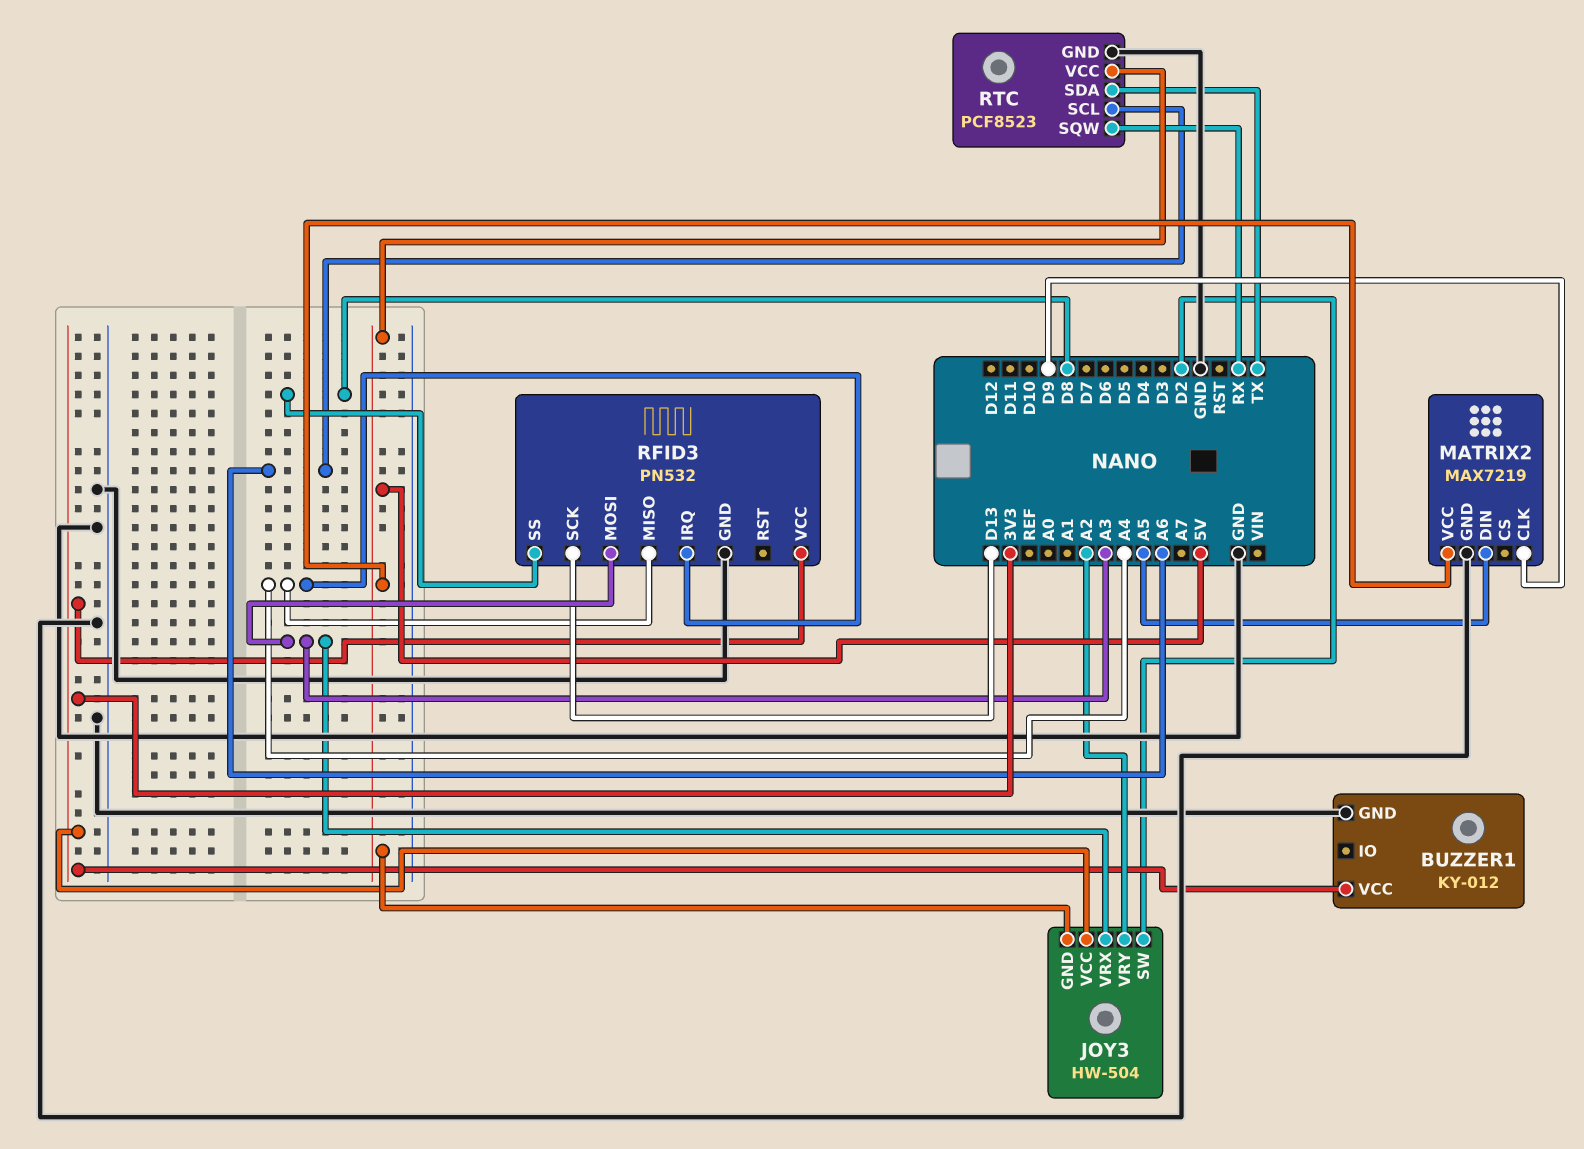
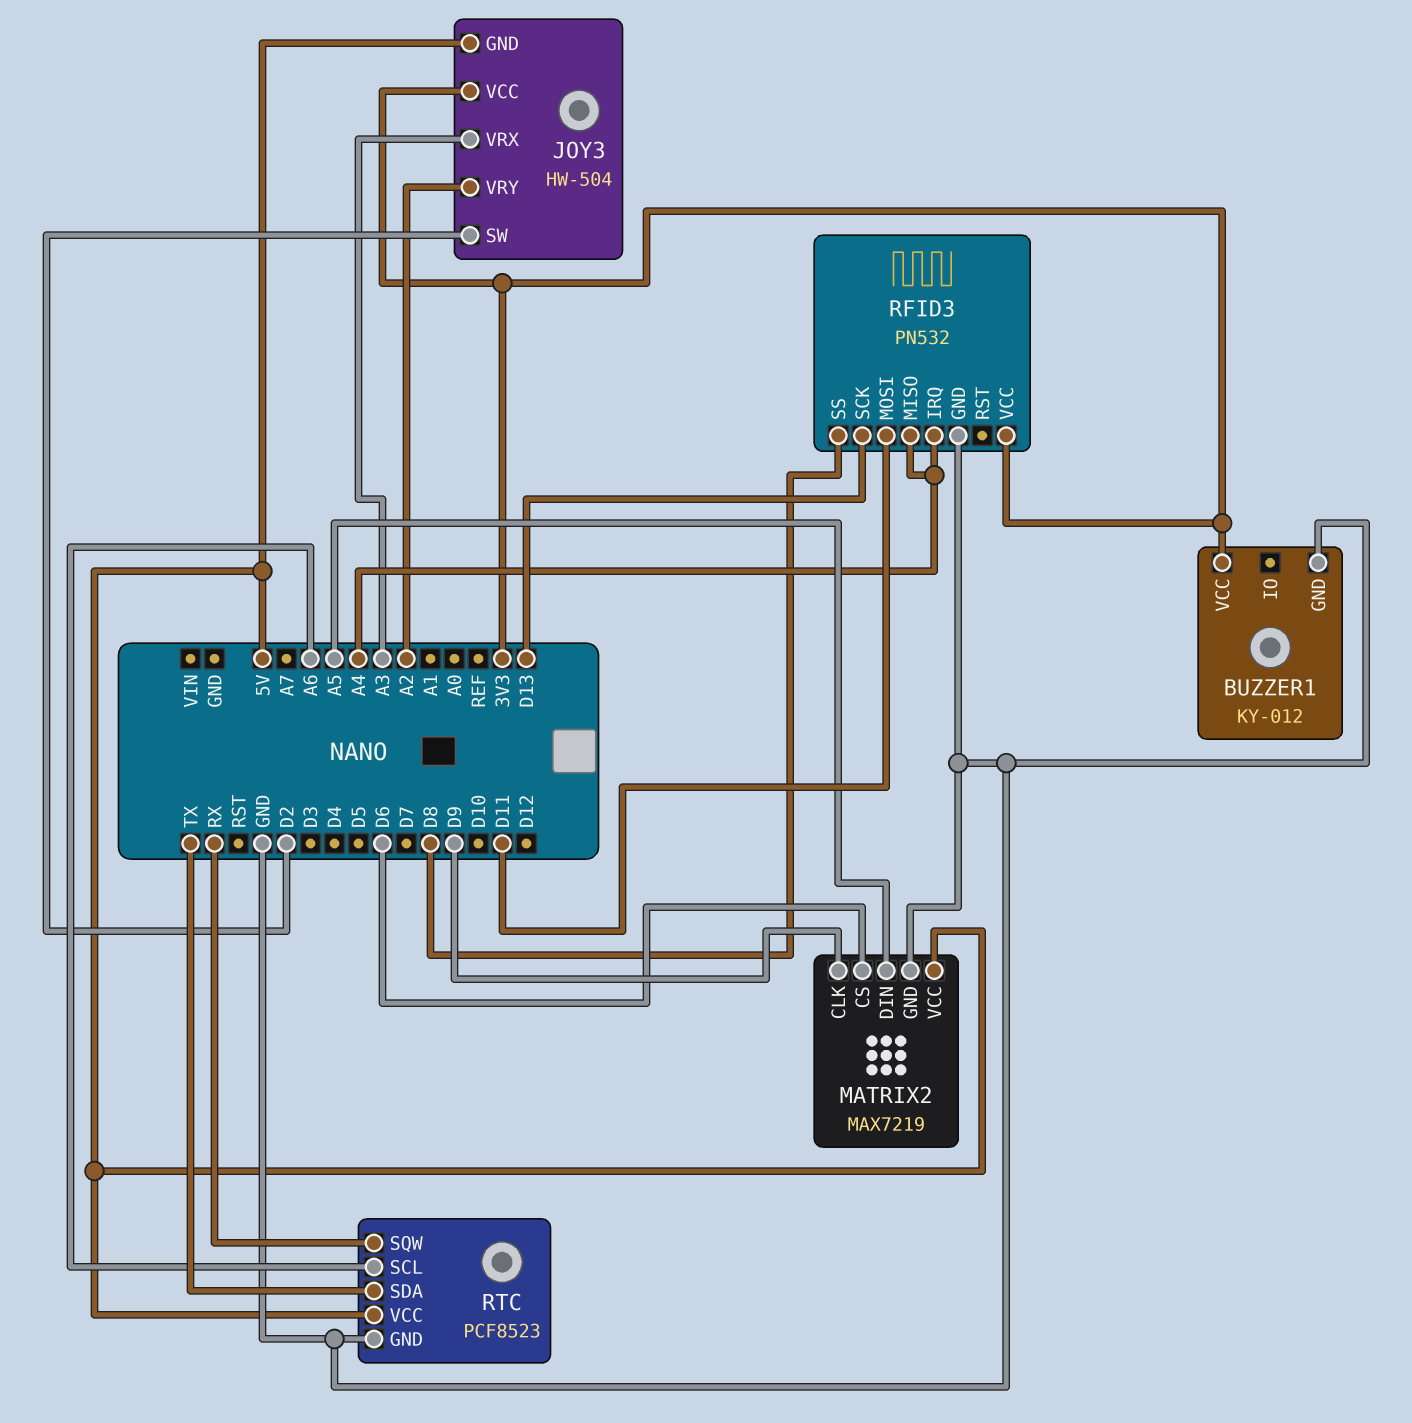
MATRIX2 pin CS: none -> D6
RFID3 pin MOSI: A3 -> D11

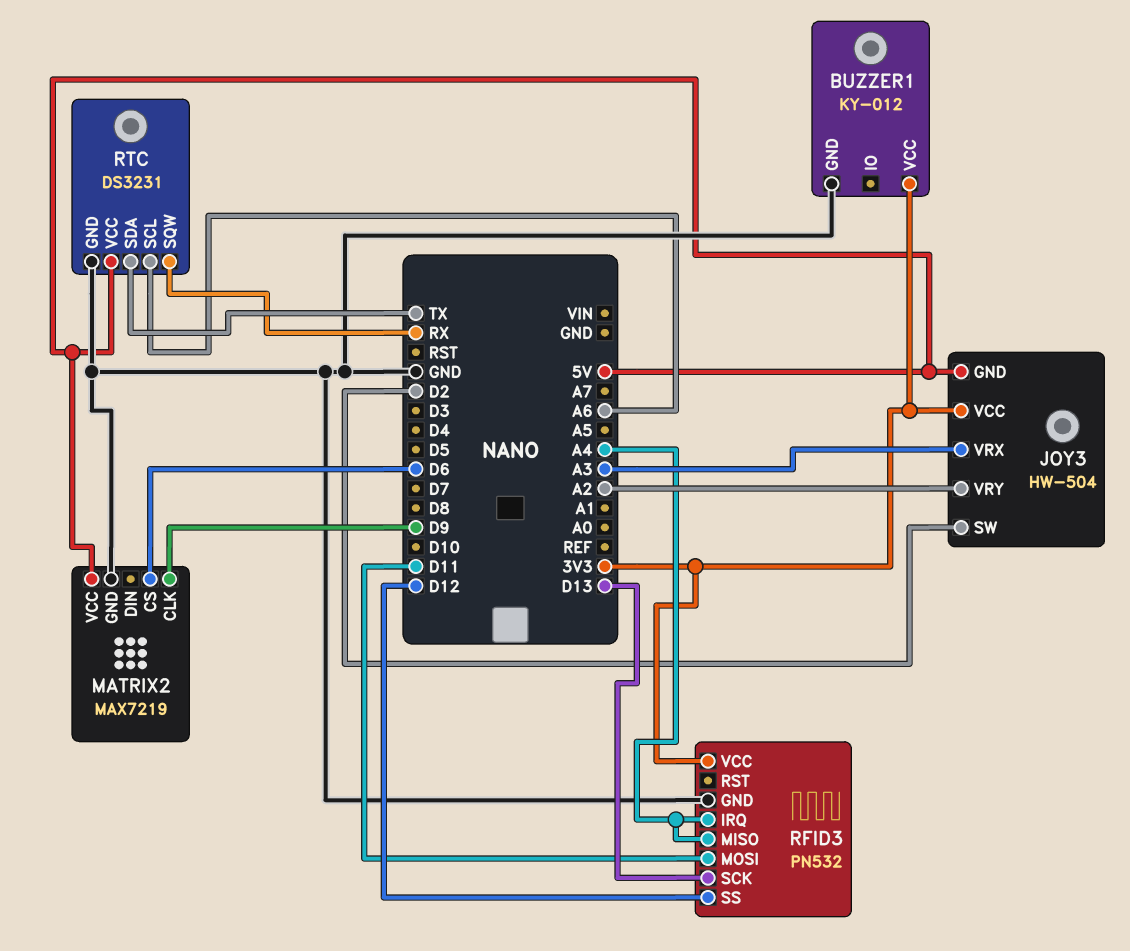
MATRIX2 pin DIN: A5 -> none
RFID3 pin SS: D8 -> D12
RTC: PCF8523 -> DS3231

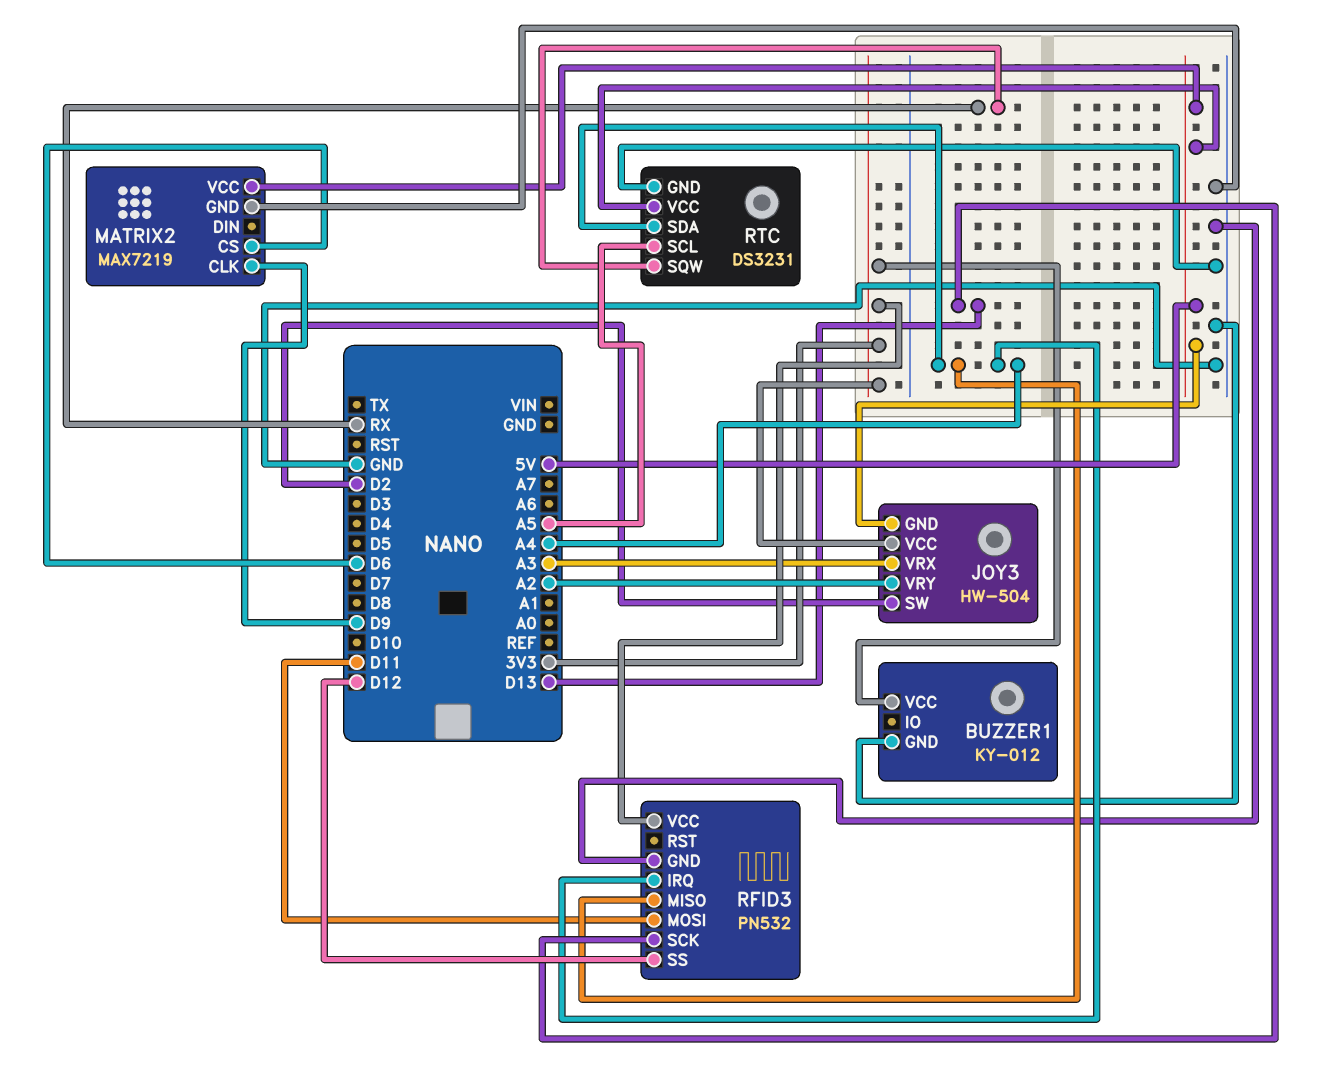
RTC pin SCL: A6 -> A5
RTC pin SDA: TX -> A4

